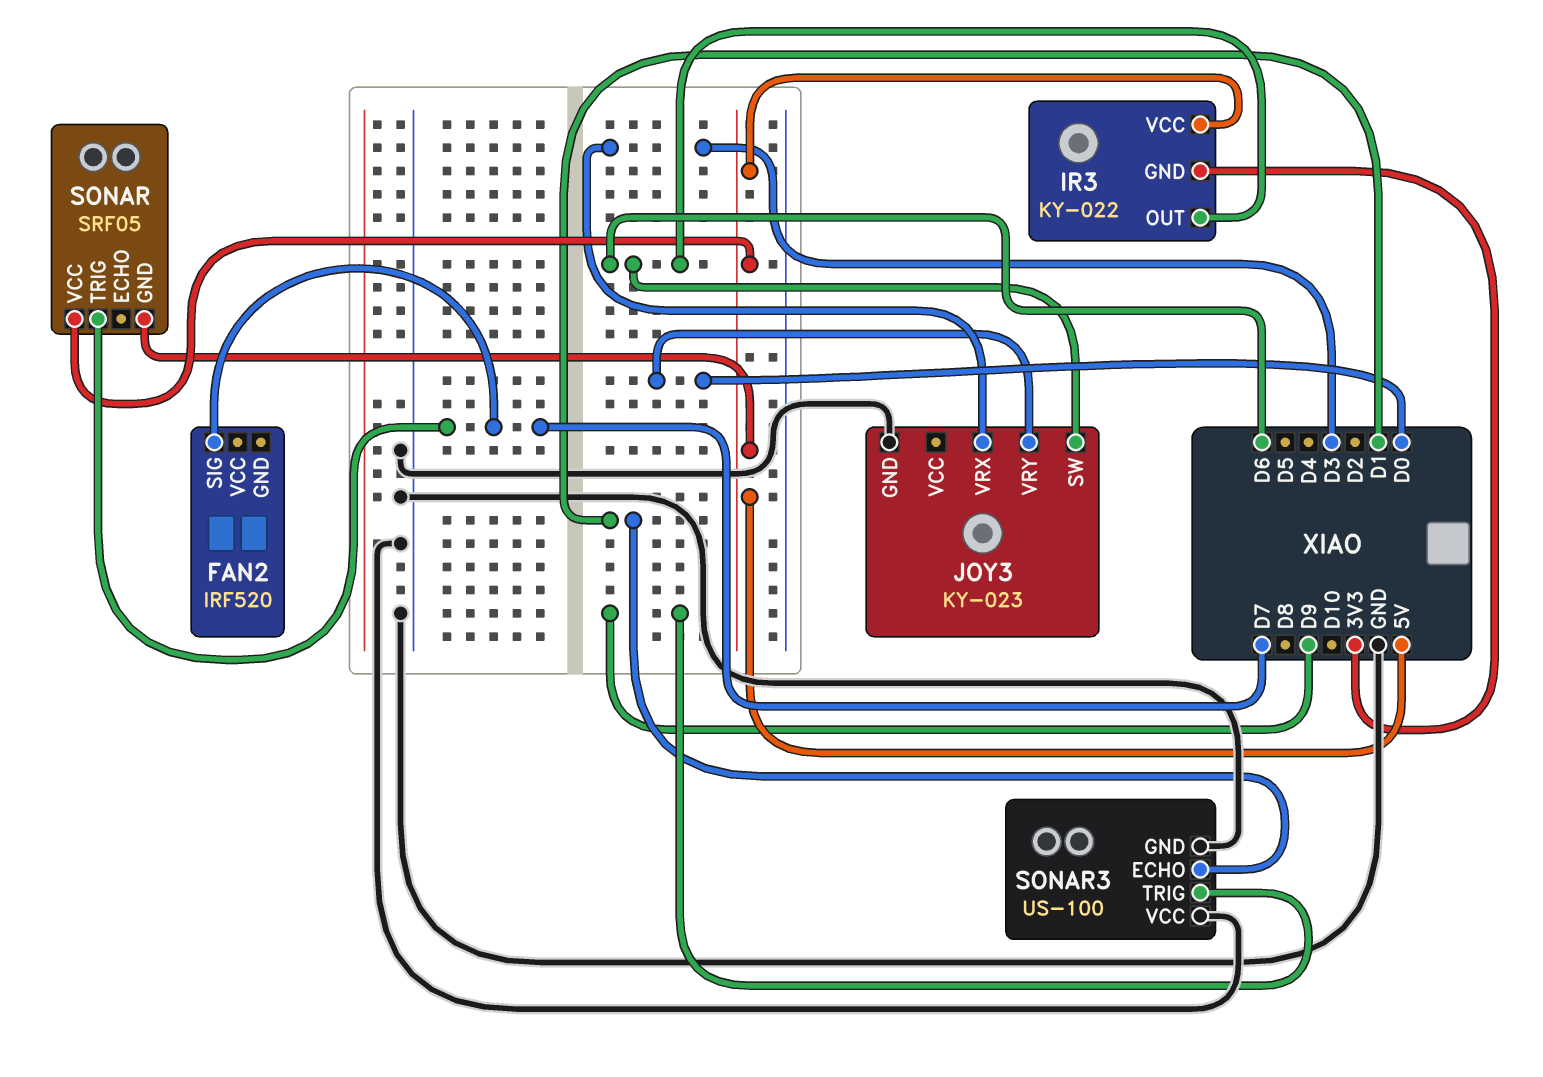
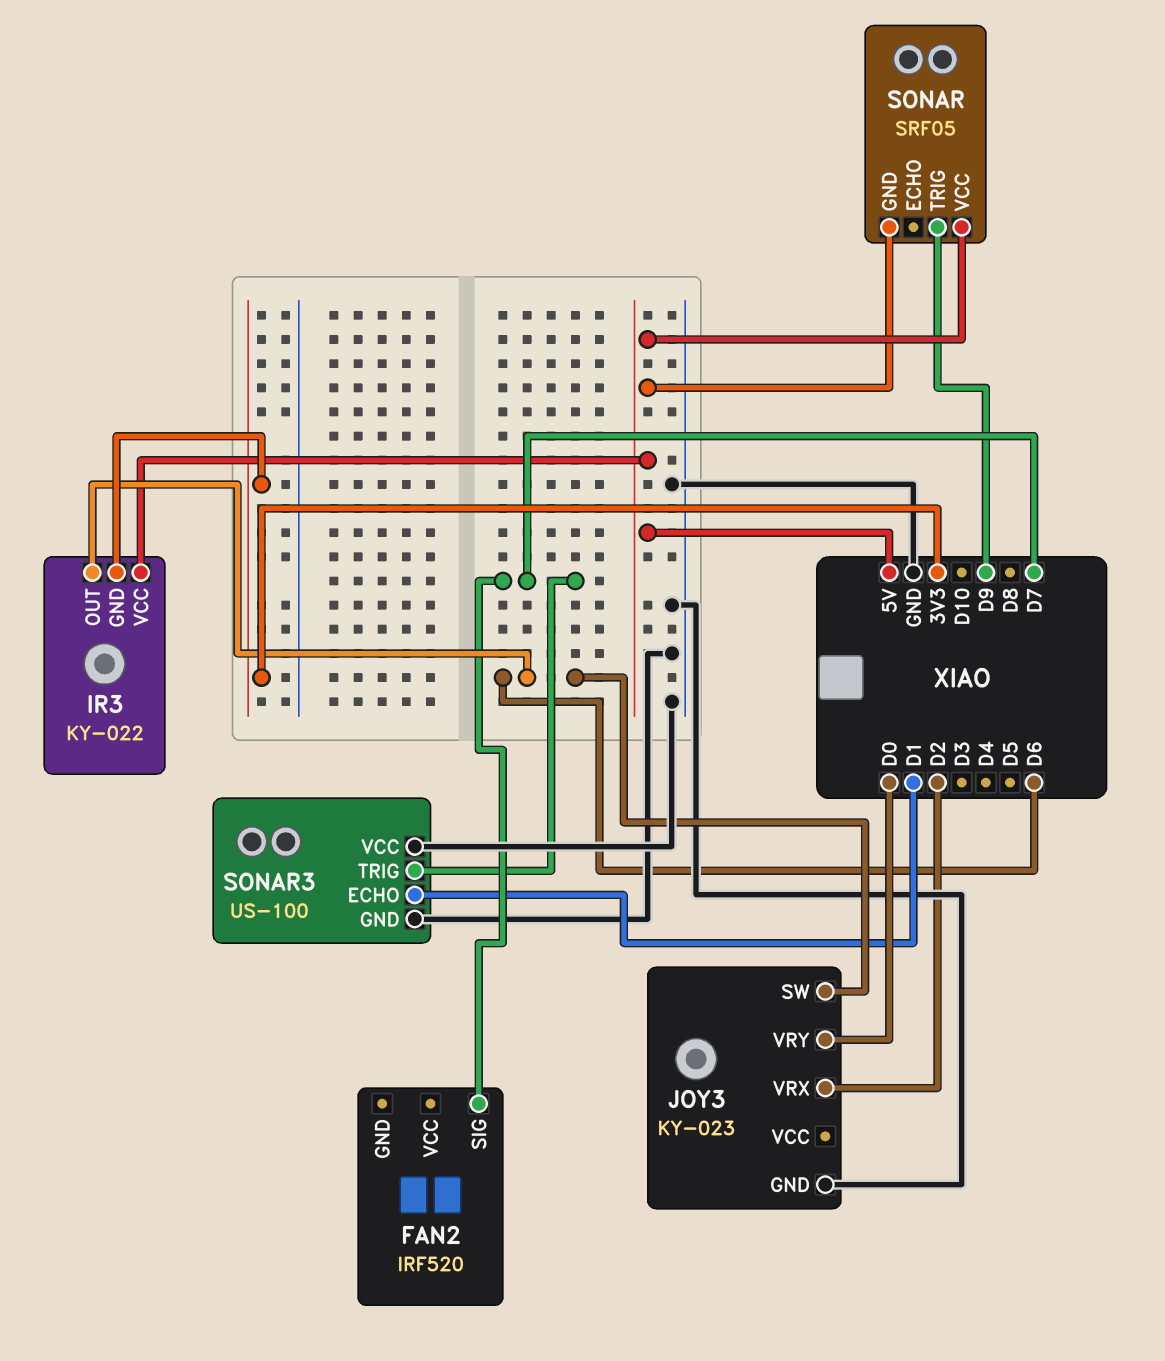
JOY3 pin VRX: D3 -> D2
SONAR pin TRIG: D7 -> D9
SONAR3 pin TRIG: D9 -> D7

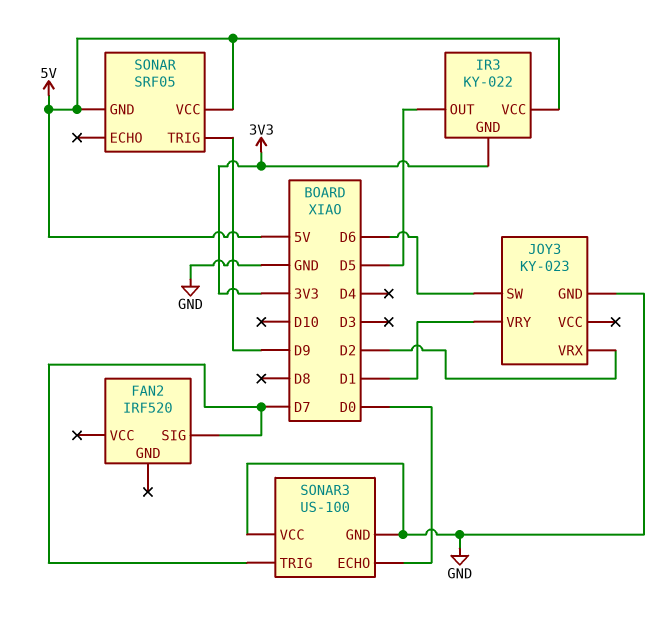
IR3 pin OUT: D6 -> D5
JOY3 pin VRY: D0 -> D1
SONAR3 pin ECHO: D1 -> D0

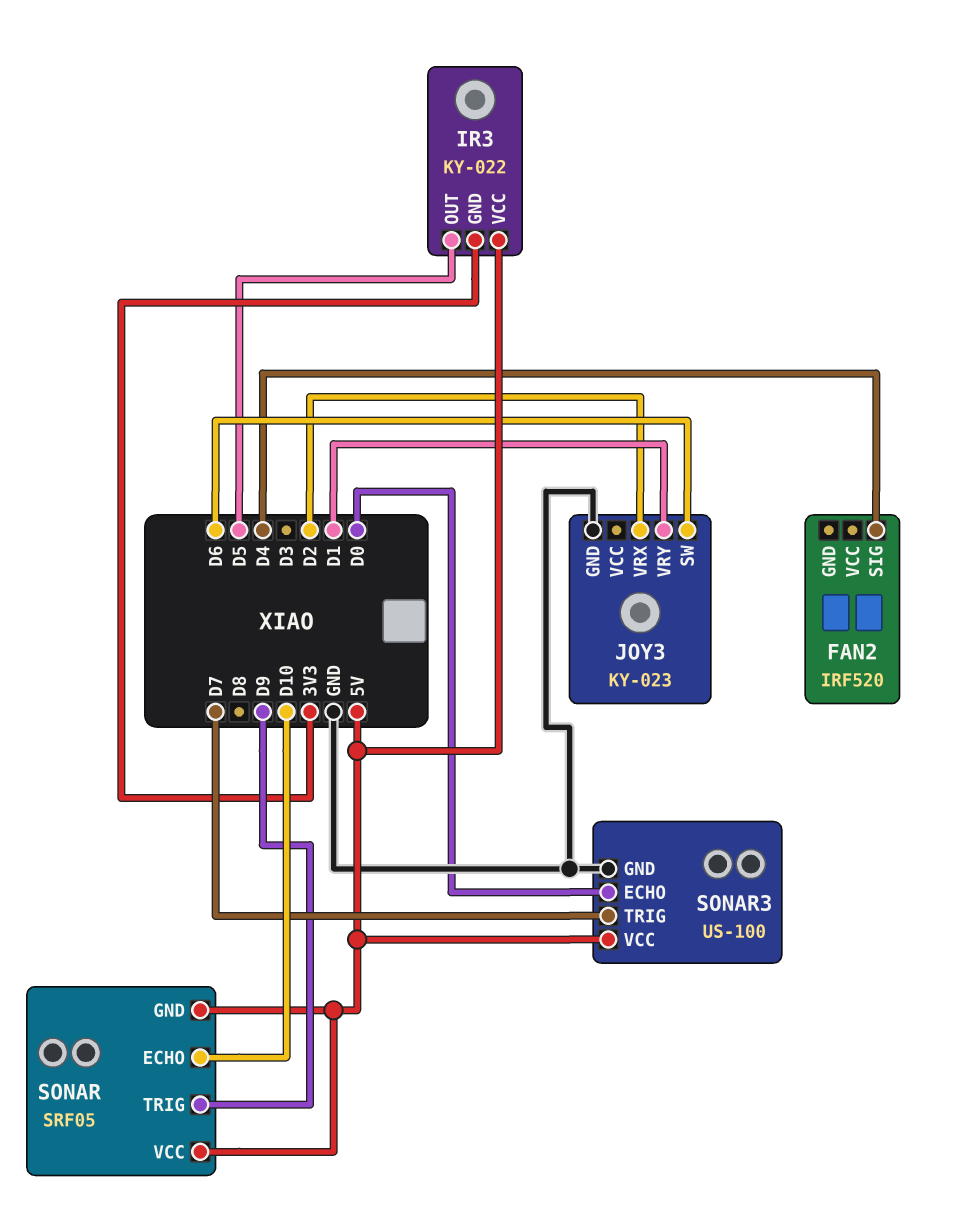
FAN2 pin SIG: D7 -> D4
SONAR pin ECHO: none -> D10
SONAR3 pin VCC: GND -> 5V

